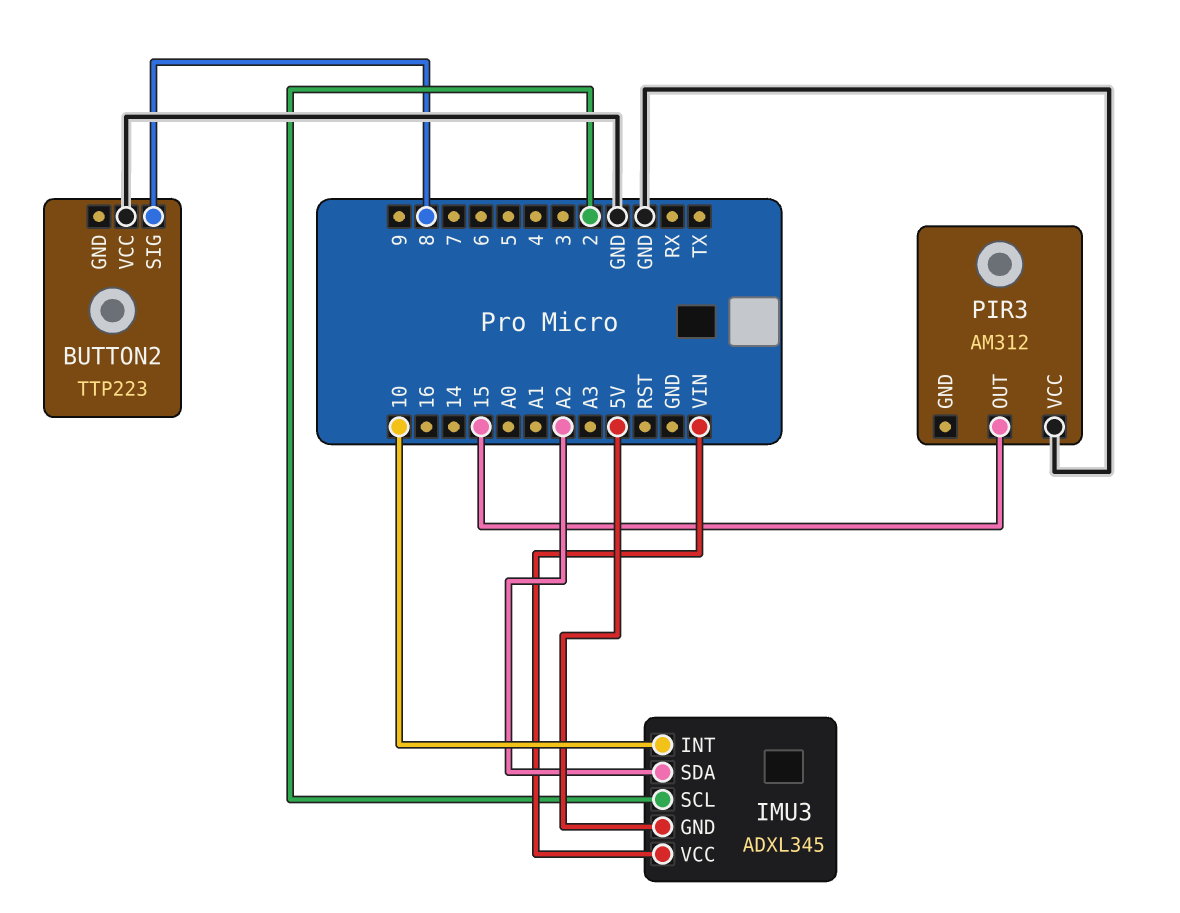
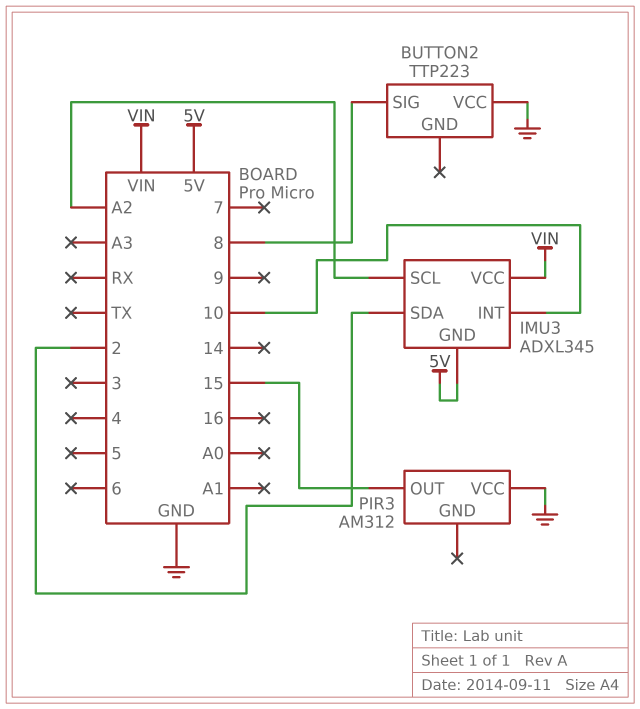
IMU3 pin SCL: 2 -> A2
IMU3 pin SDA: A2 -> 2

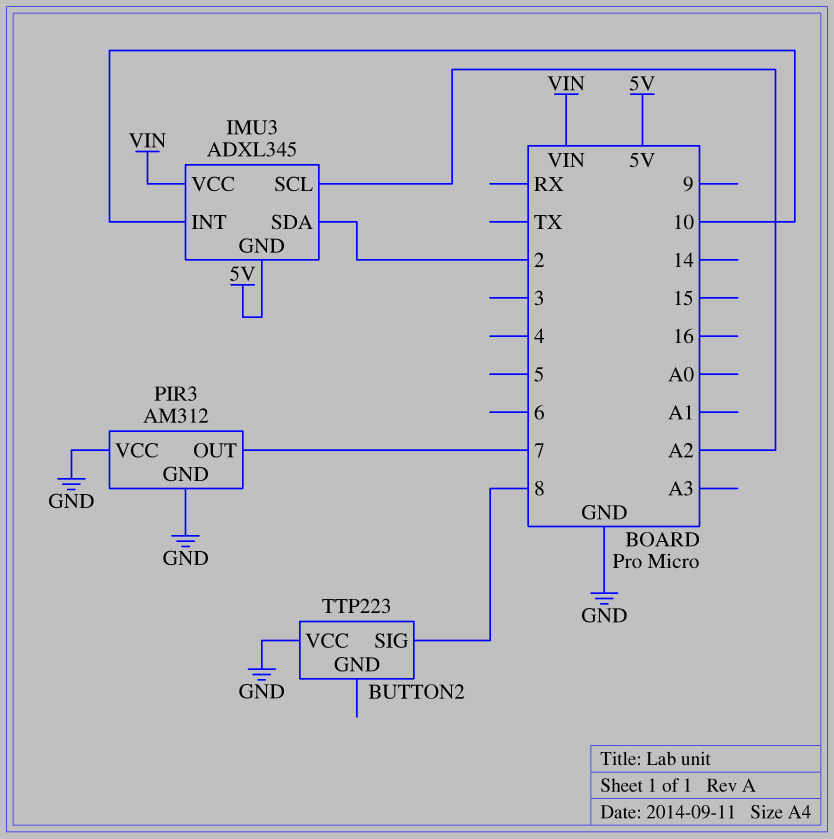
PIR3 pin GND: none -> GND
PIR3 pin OUT: 15 -> 7

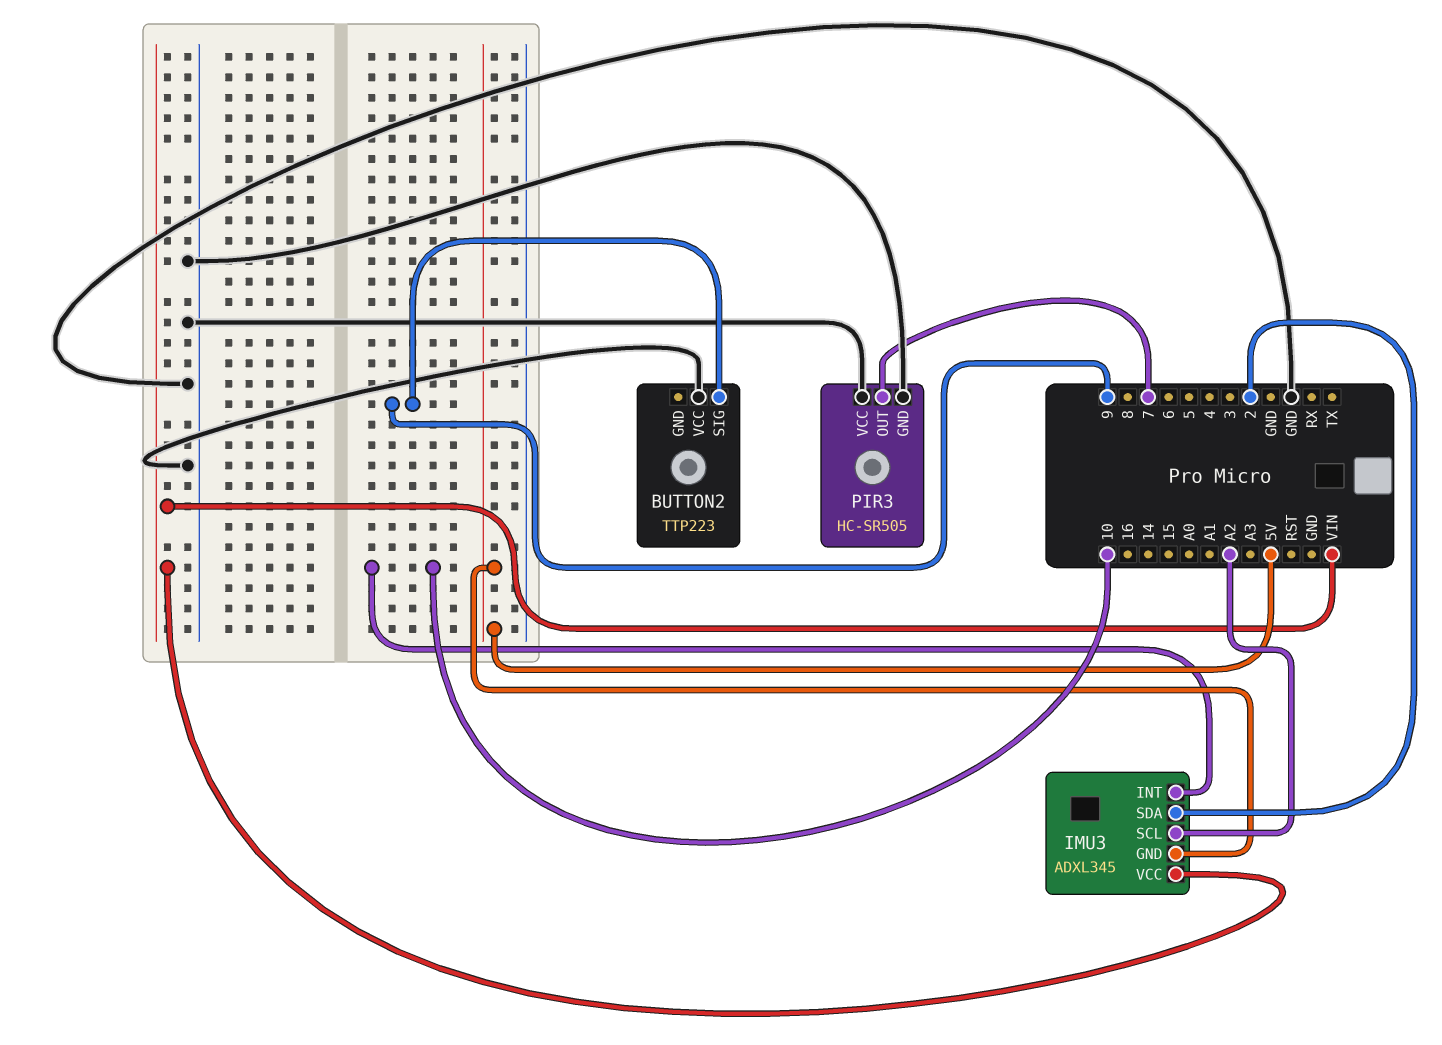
BUTTON2 pin SIG: 8 -> 9
PIR3: AM312 -> HC-SR505

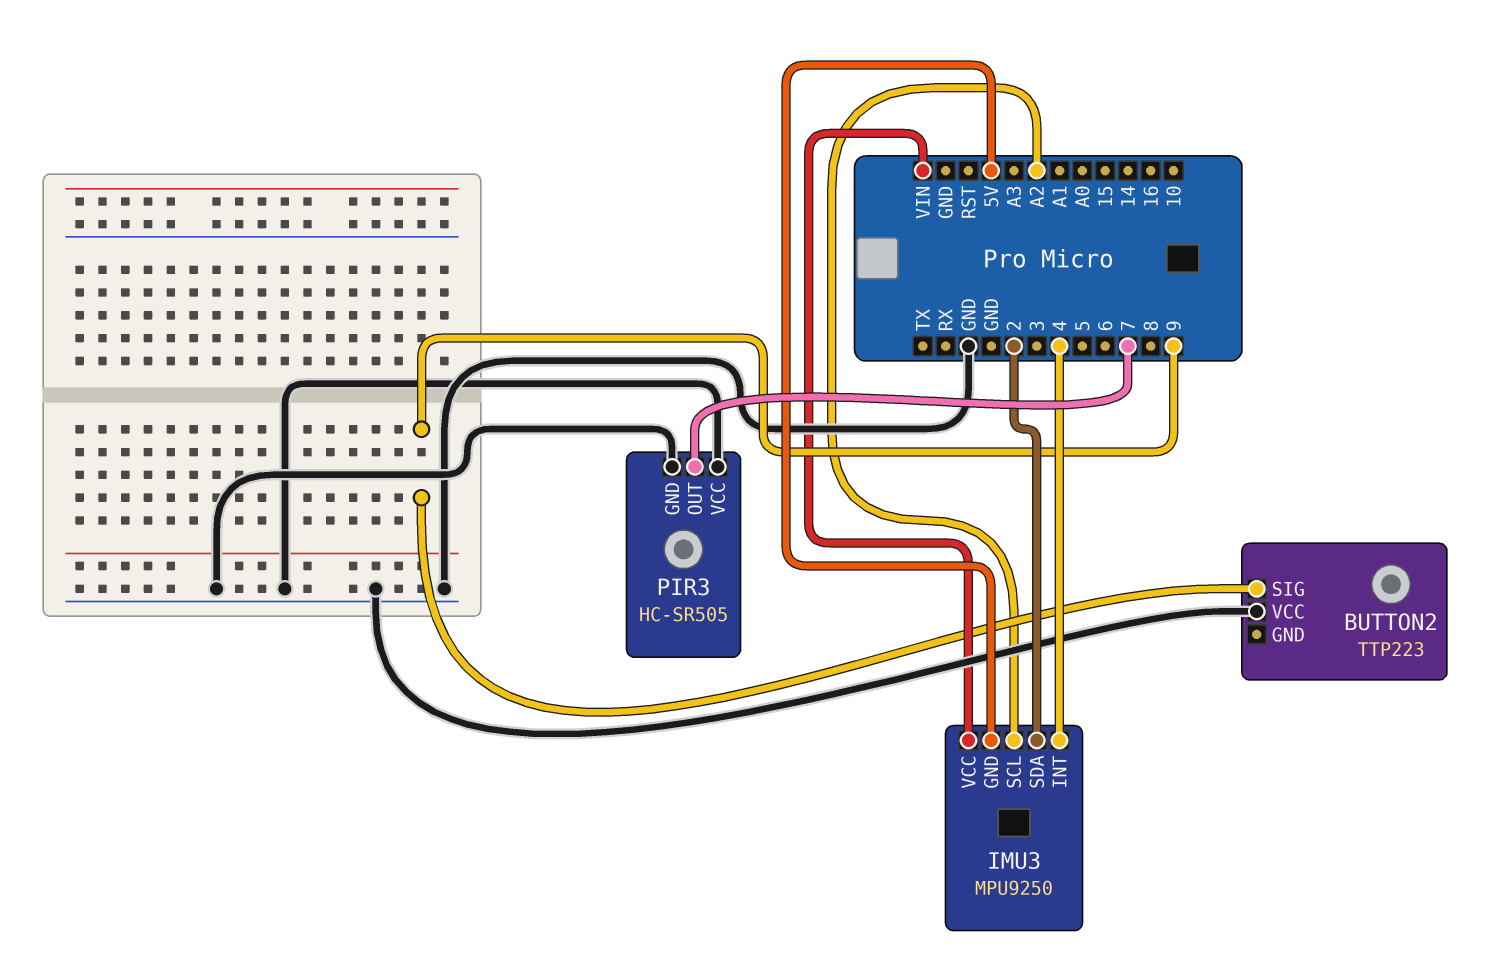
IMU3: ADXL345 -> MPU9250
IMU3 pin INT: 10 -> 4

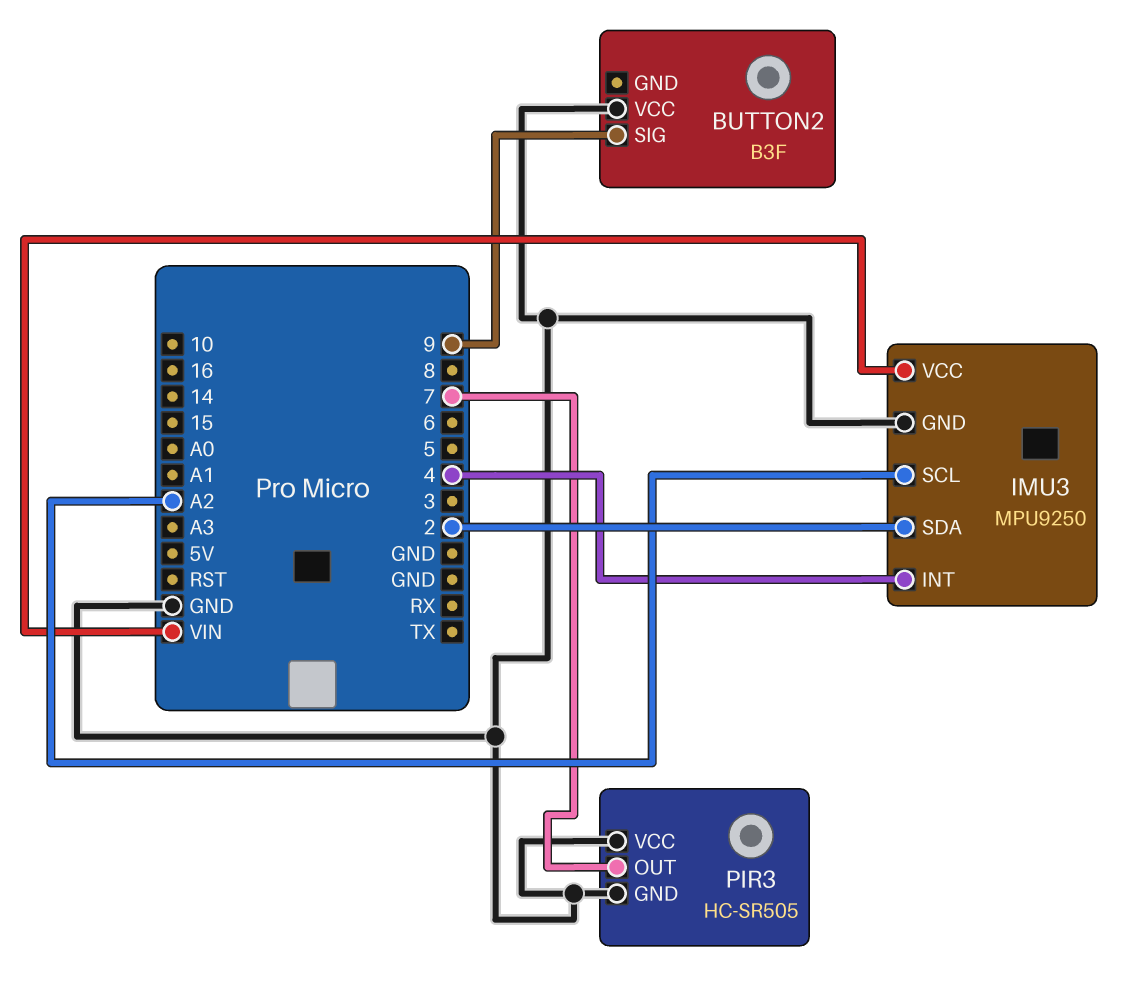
BUTTON2: TTP223 -> B3F
IMU3 pin GND: 5V -> GND

